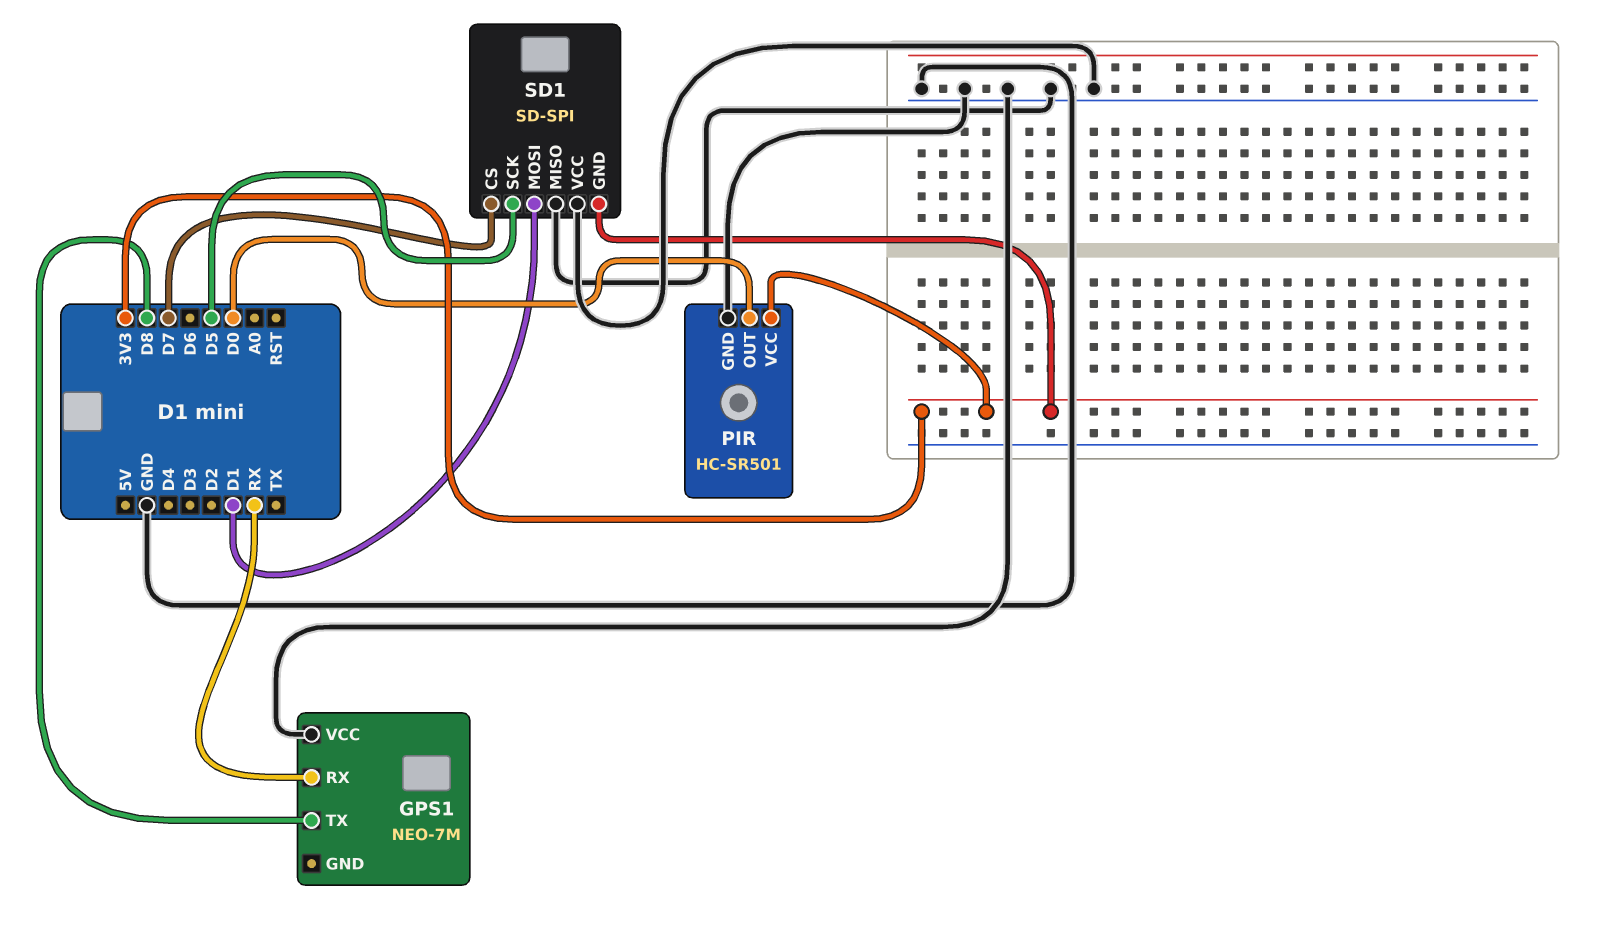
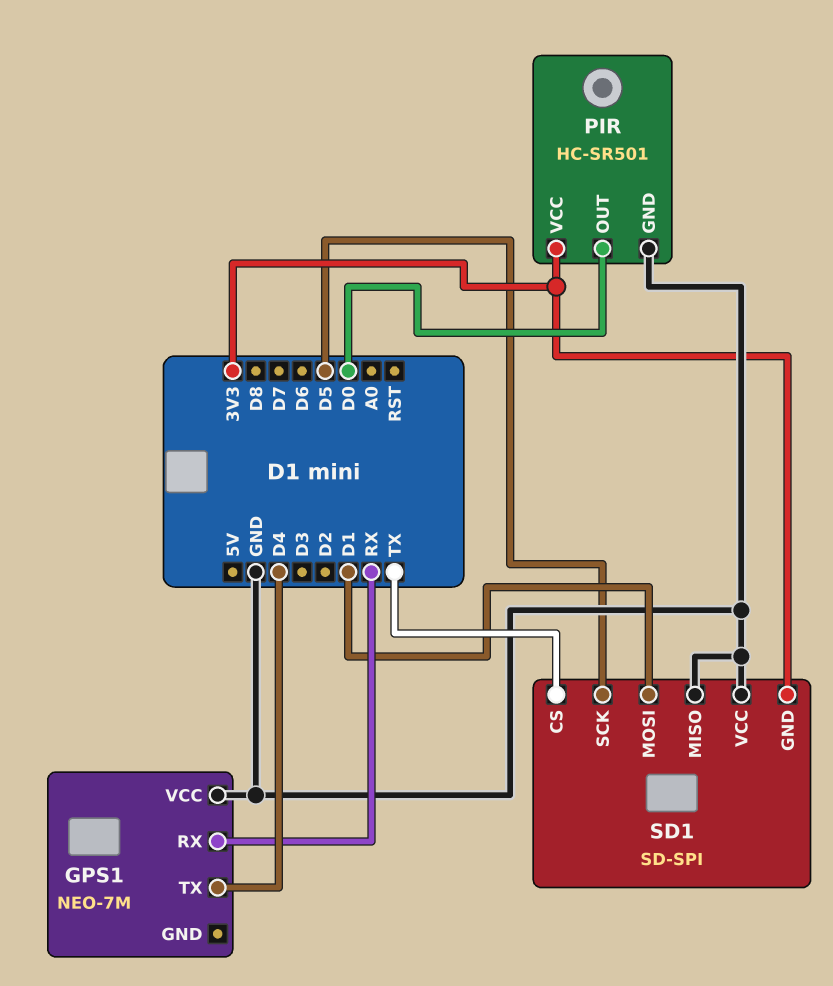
GPS1 pin TX: D8 -> D4
SD1 pin CS: D7 -> TX

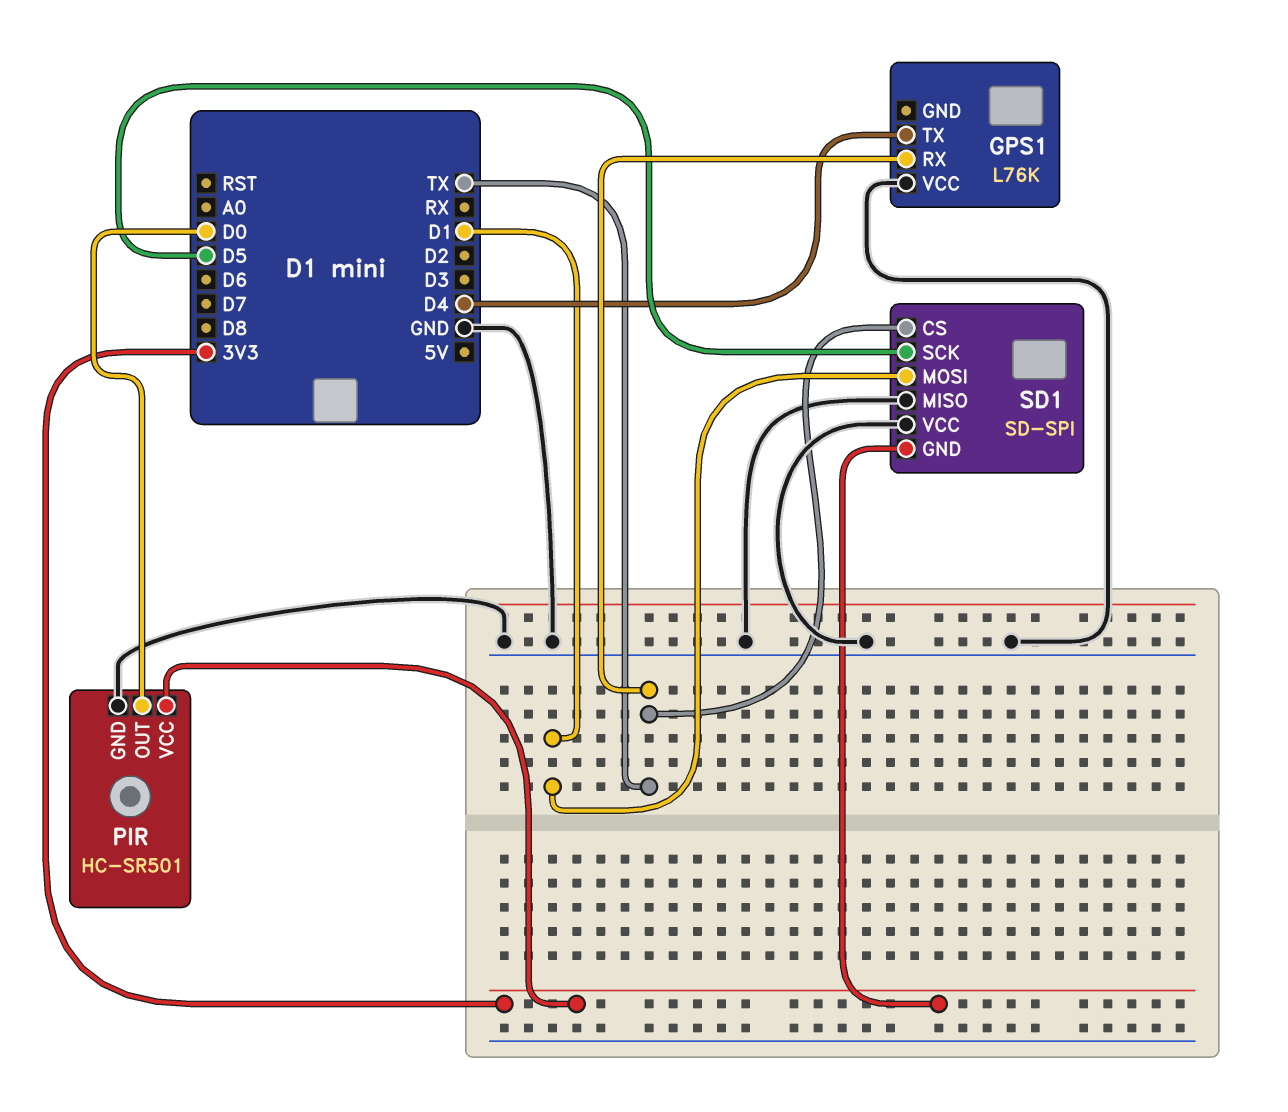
GPS1: NEO-7M -> L76K
GPS1 pin RX: RX -> TX

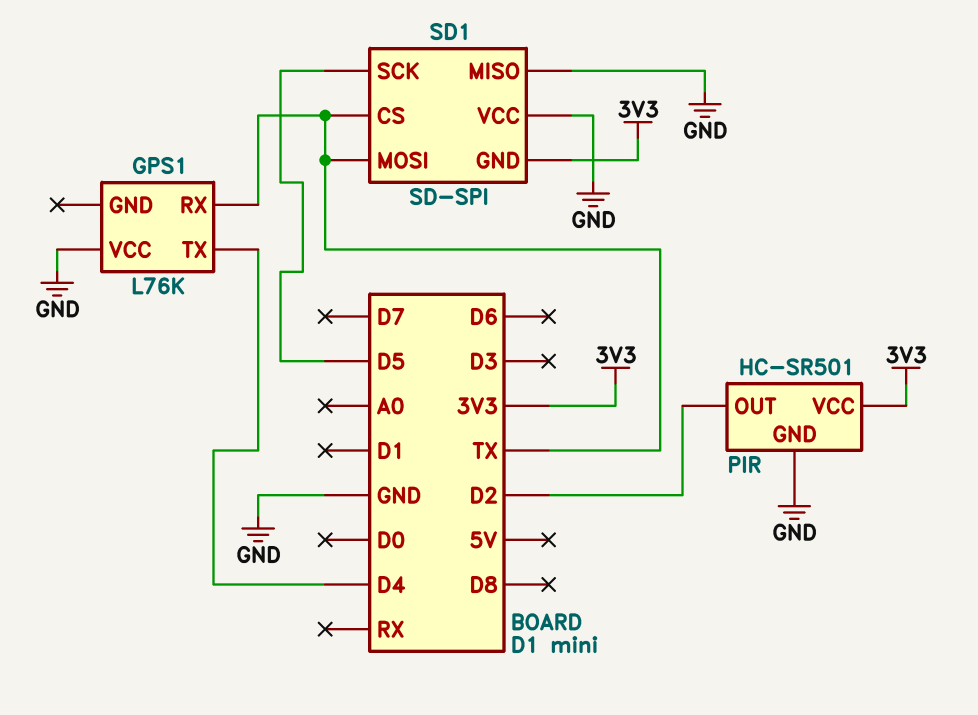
PIR pin OUT: D0 -> D2
SD1 pin MOSI: D1 -> TX

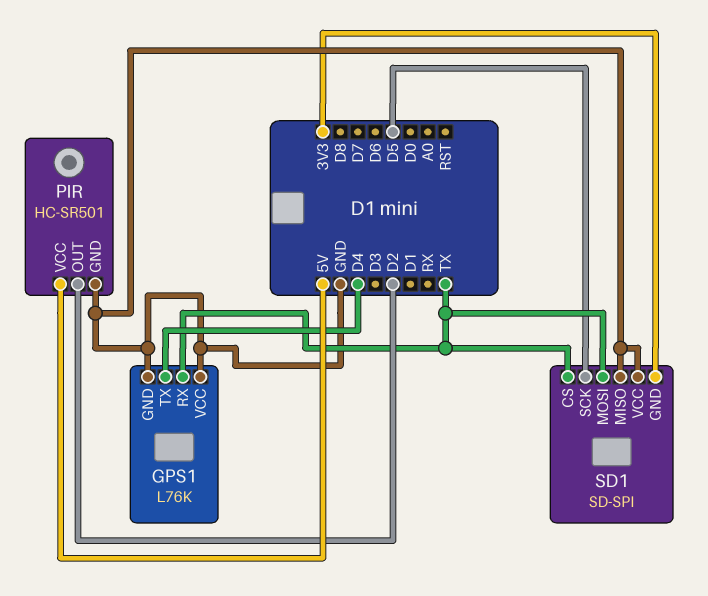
GPS1 pin GND: none -> GND
PIR pin VCC: 3V3 -> 5V

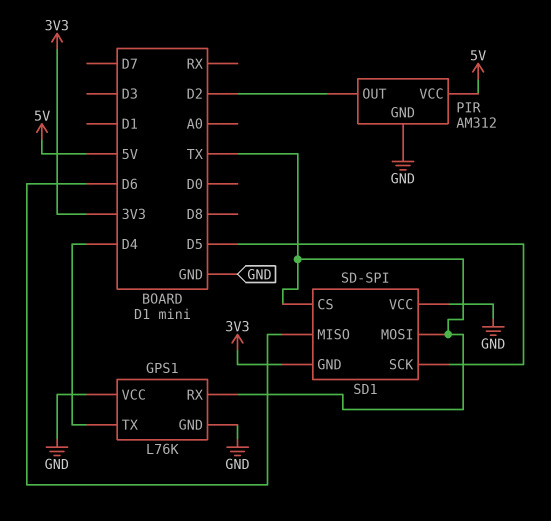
PIR: HC-SR501 -> AM312
SD1 pin MISO: GND -> D6

